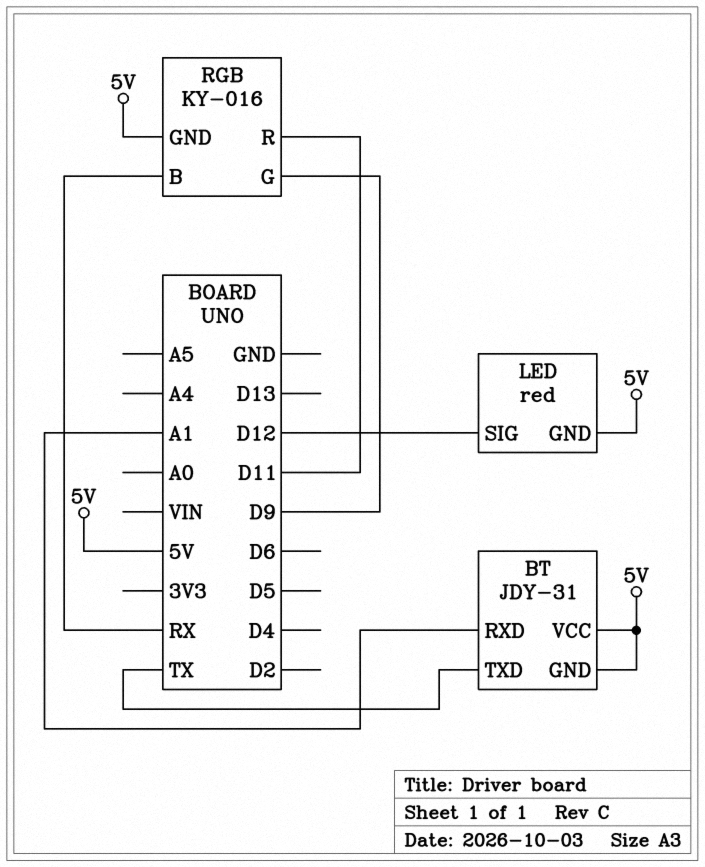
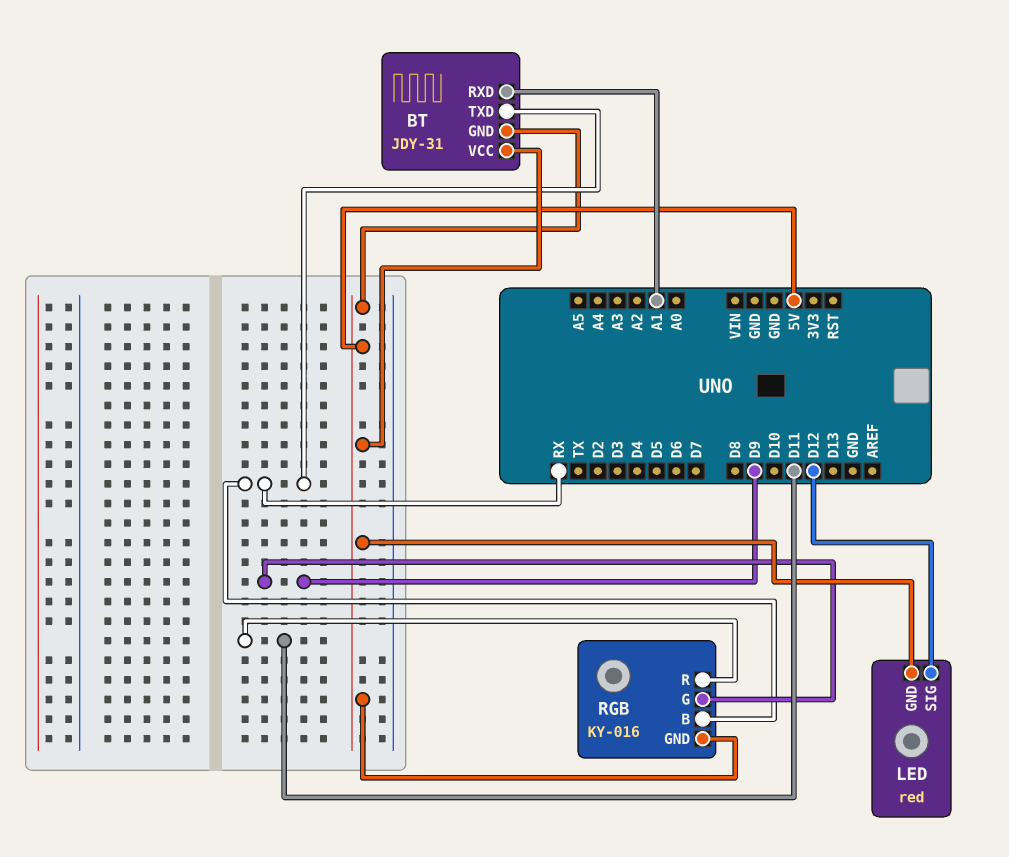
BT pin TXD: TX -> RX

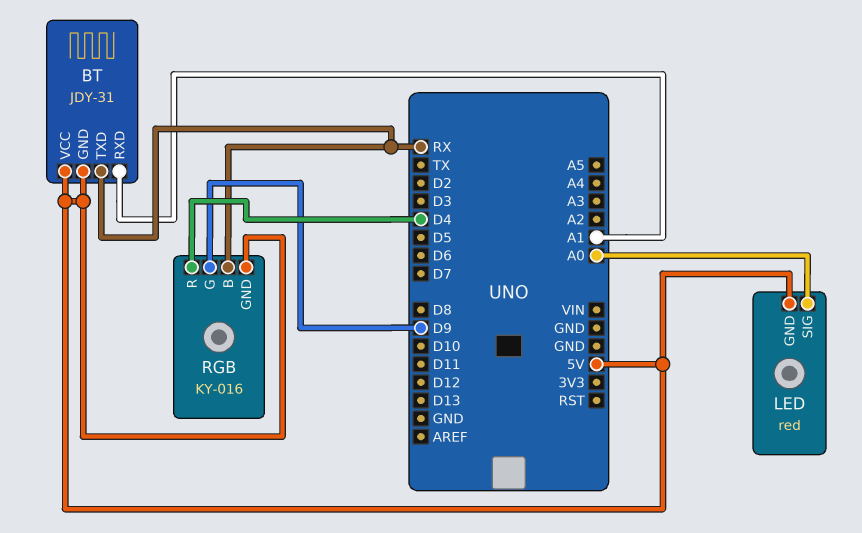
LED pin SIG: D12 -> A0
RGB pin R: D11 -> D4

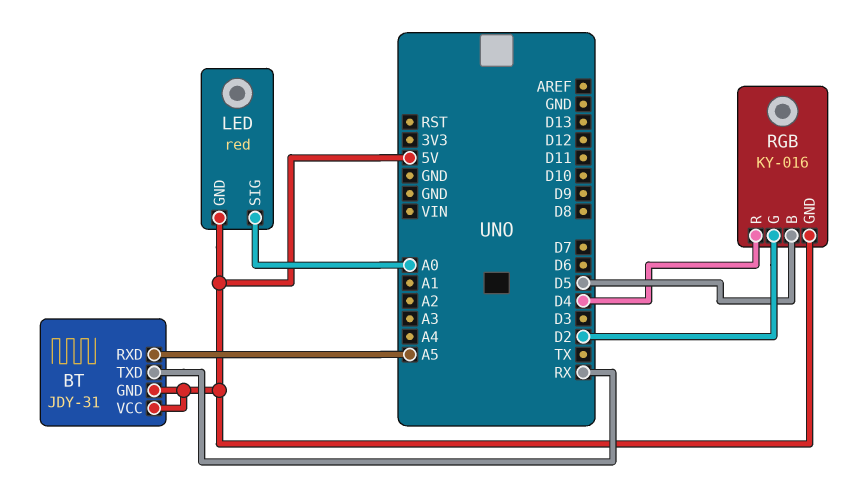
BT pin RXD: A1 -> A5
RGB pin B: RX -> D5
RGB pin G: D9 -> D2

